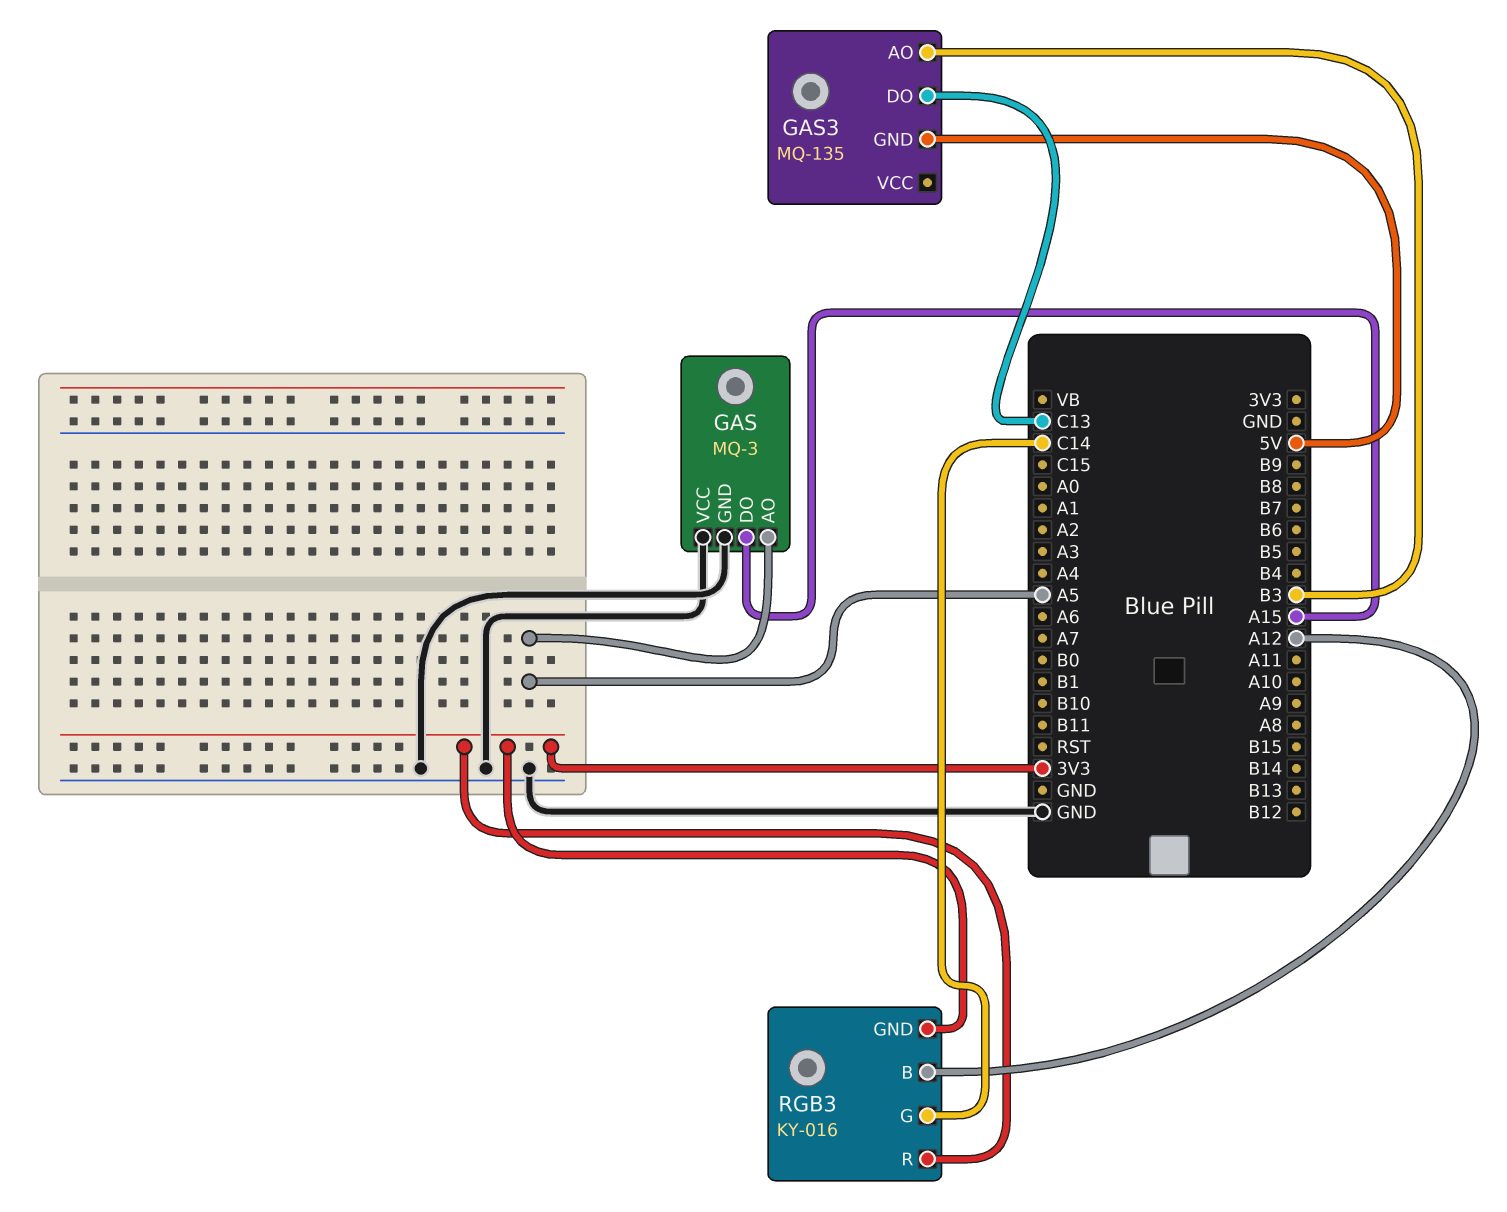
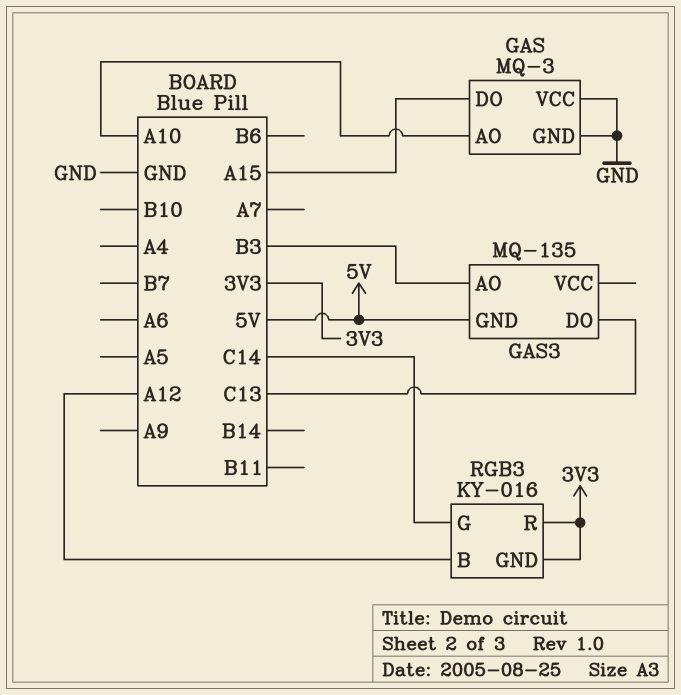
GAS pin AO: A5 -> A10

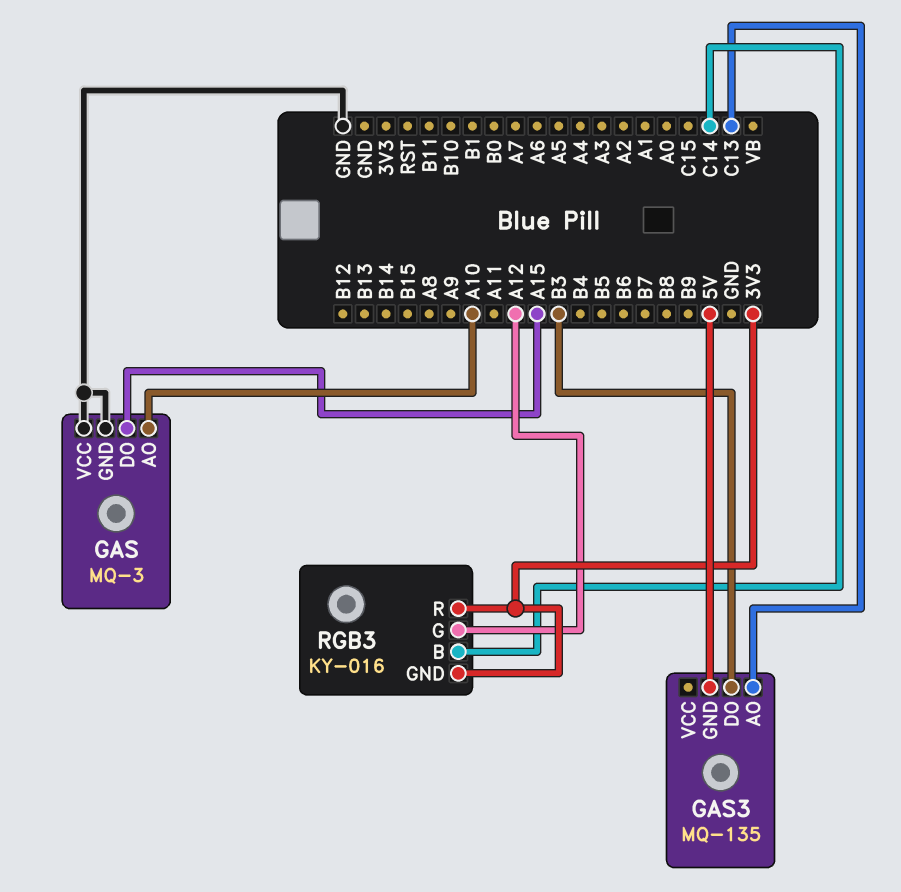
GAS3 pin AO: B3 -> C13
GAS3 pin DO: C13 -> B3
RGB3 pin B: A12 -> C14
RGB3 pin G: C14 -> A12

